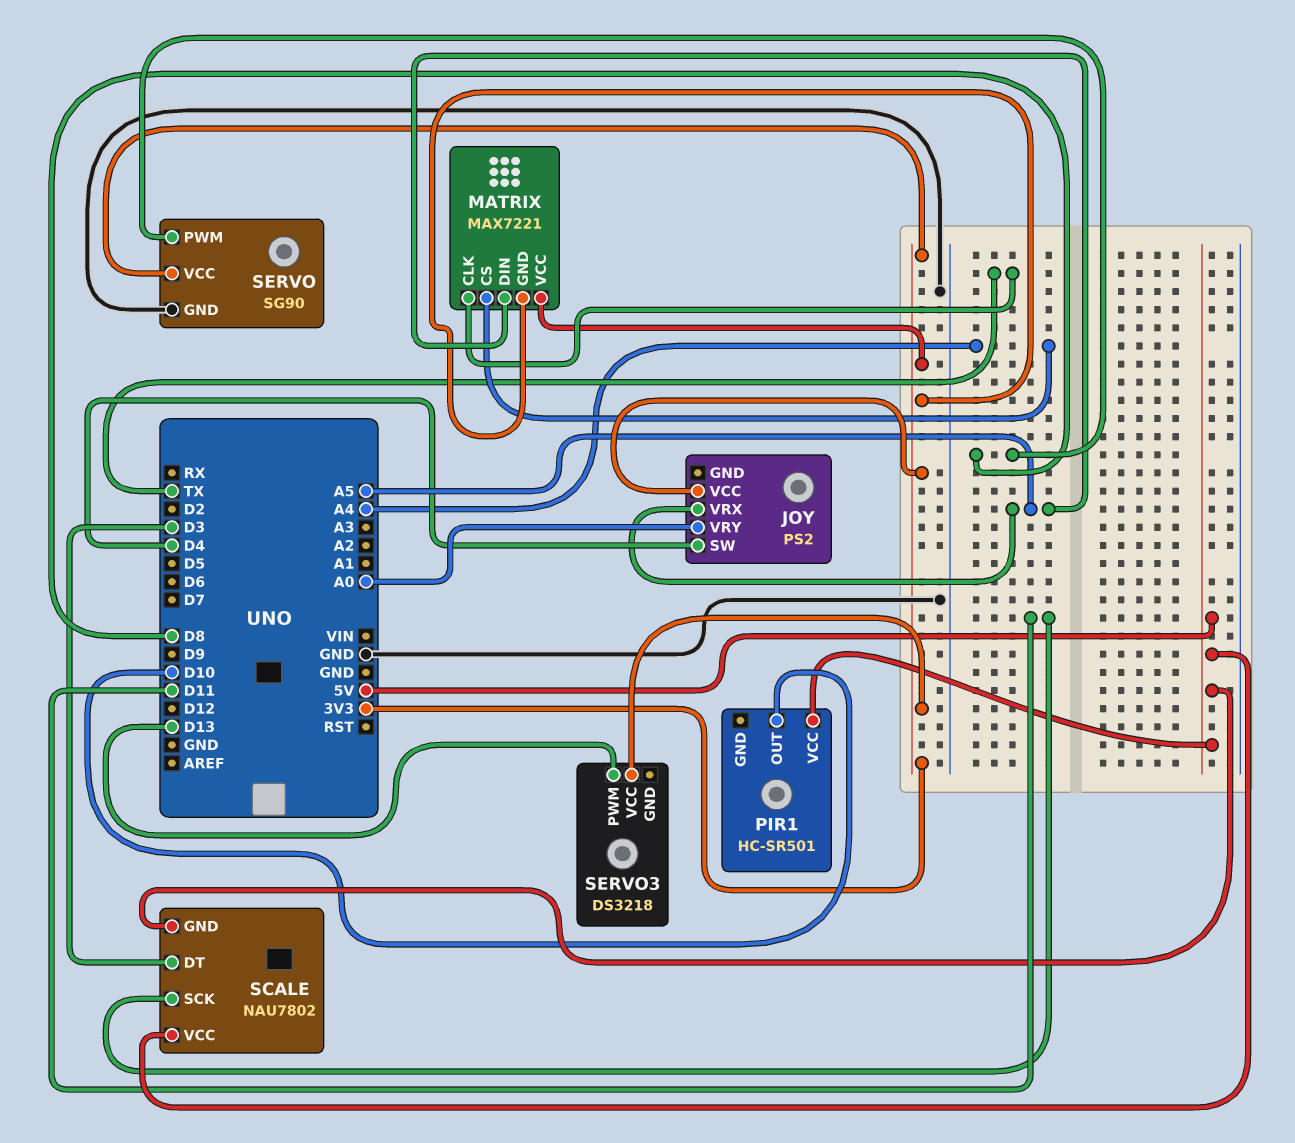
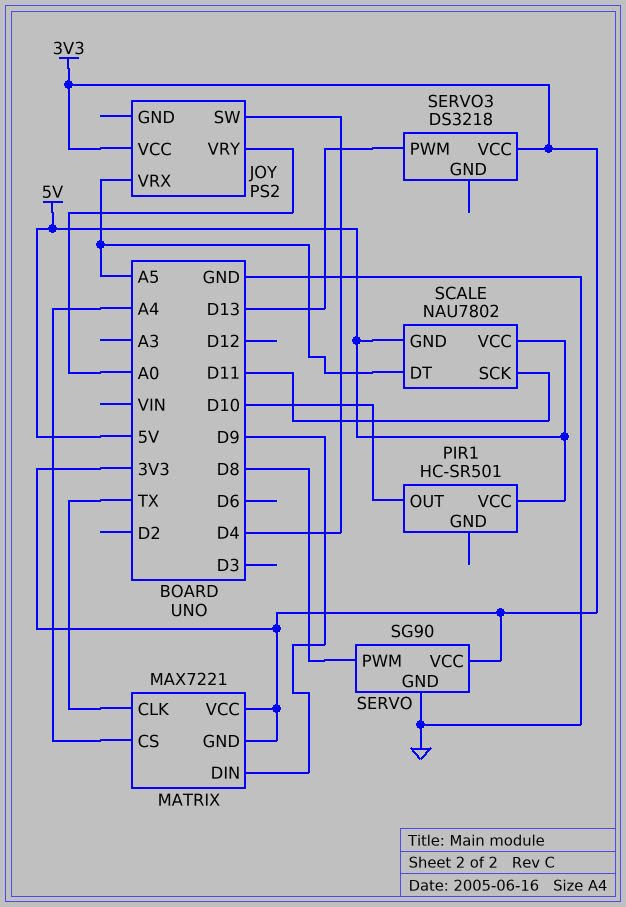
MATRIX pin DIN: A5 -> D9
SCALE pin DT: D3 -> A5

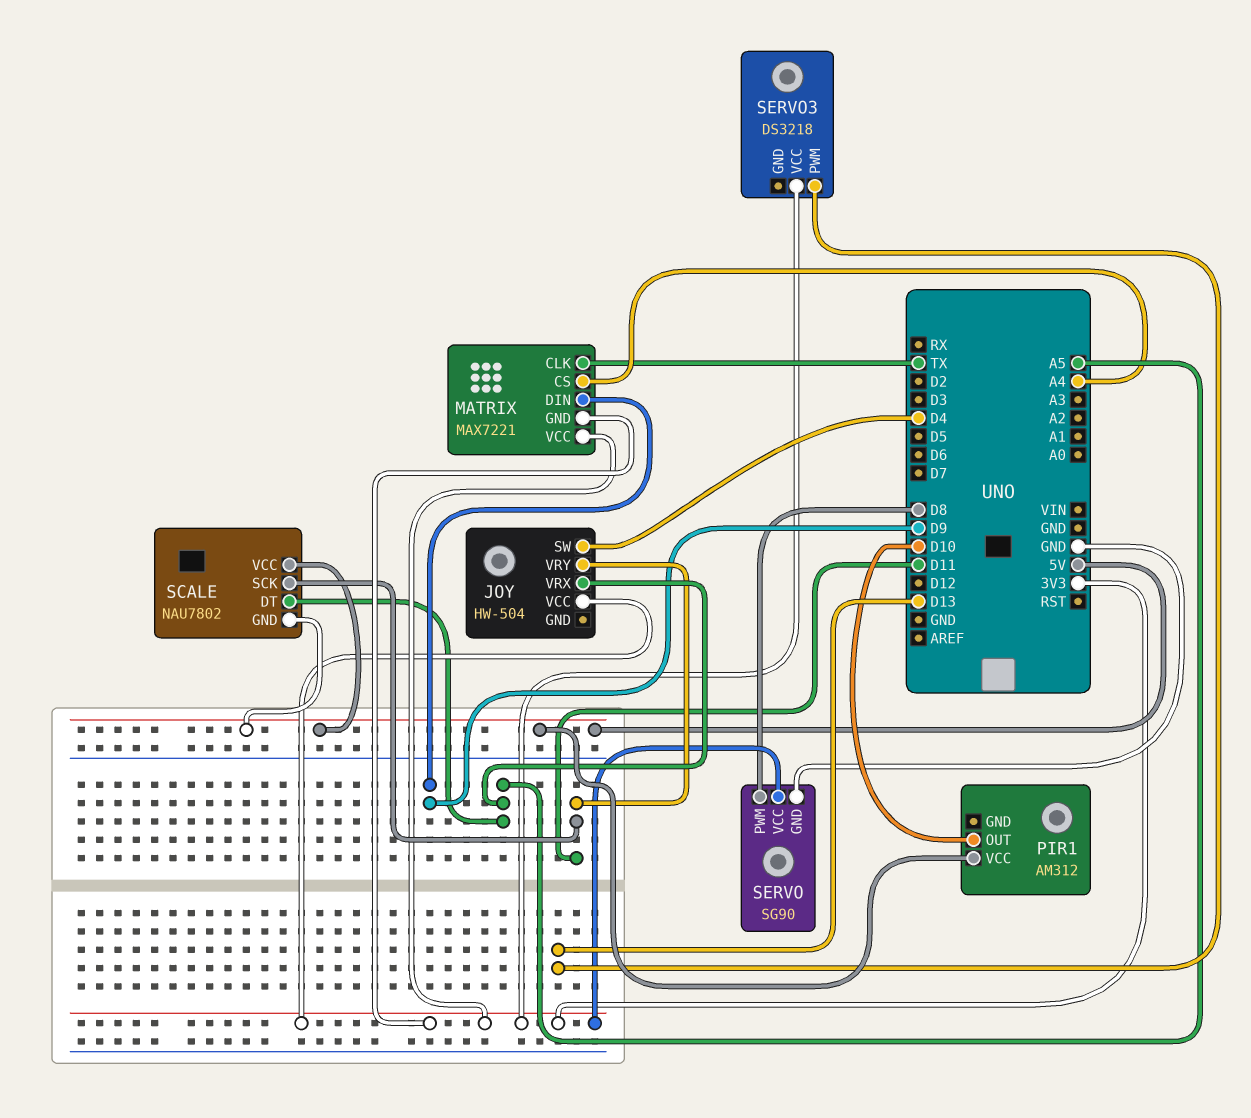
JOY: PS2 -> HW-504
JOY pin VRY: A0 -> D11
PIR1: HC-SR501 -> AM312

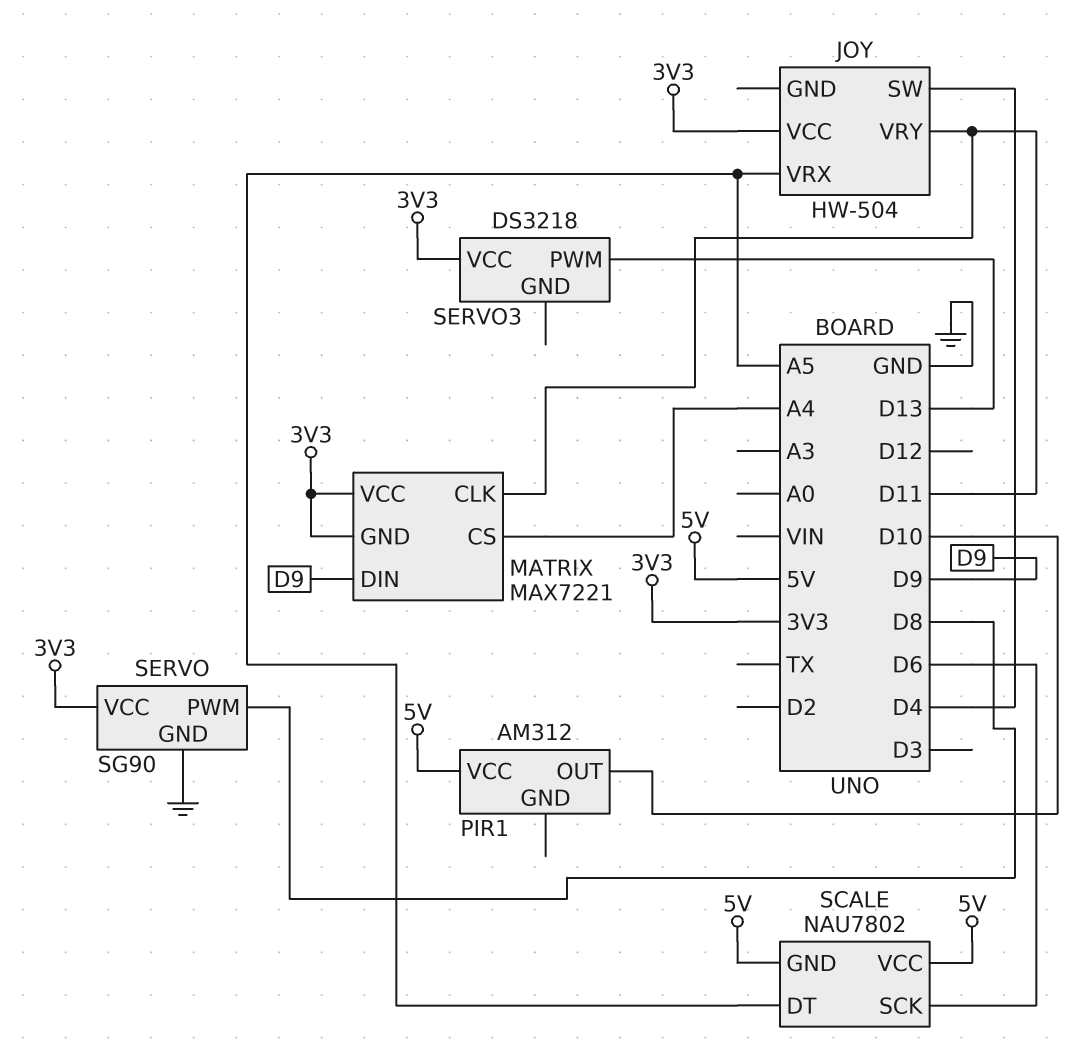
MATRIX pin CLK: TX -> D11
SCALE pin SCK: D11 -> D6

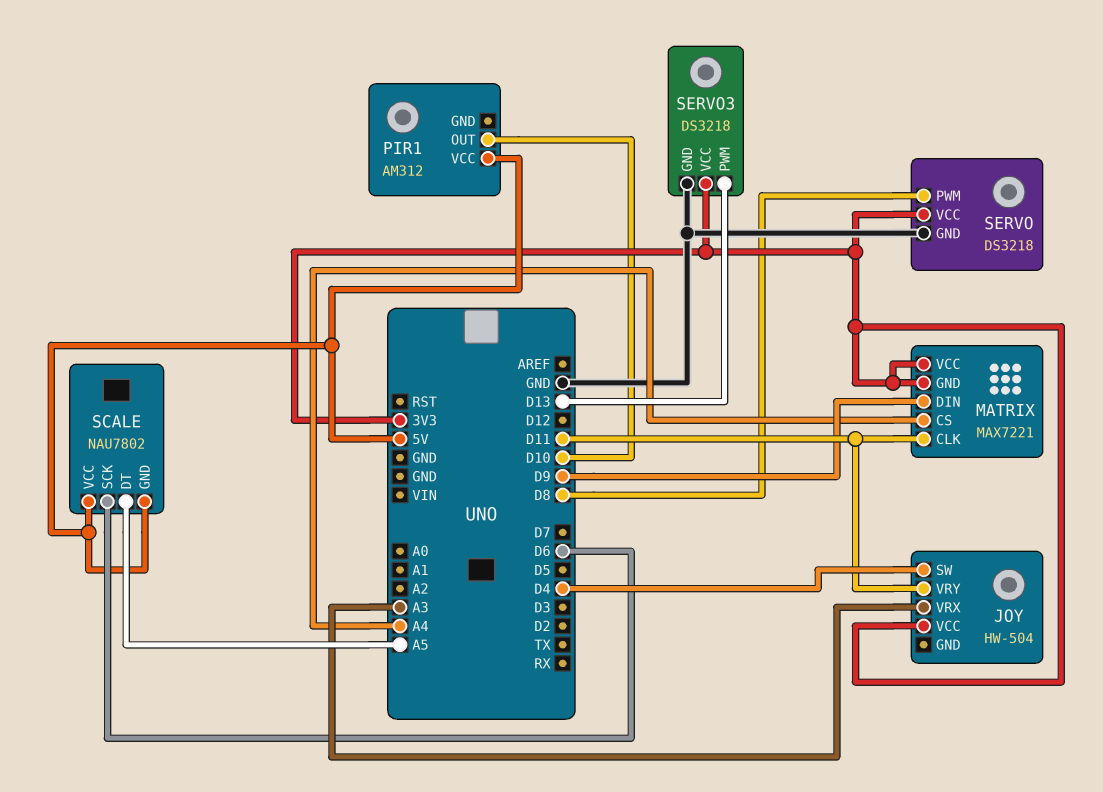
JOY pin VRX: A5 -> A3
SERVO: SG90 -> DS3218
SERVO3 pin GND: none -> GND

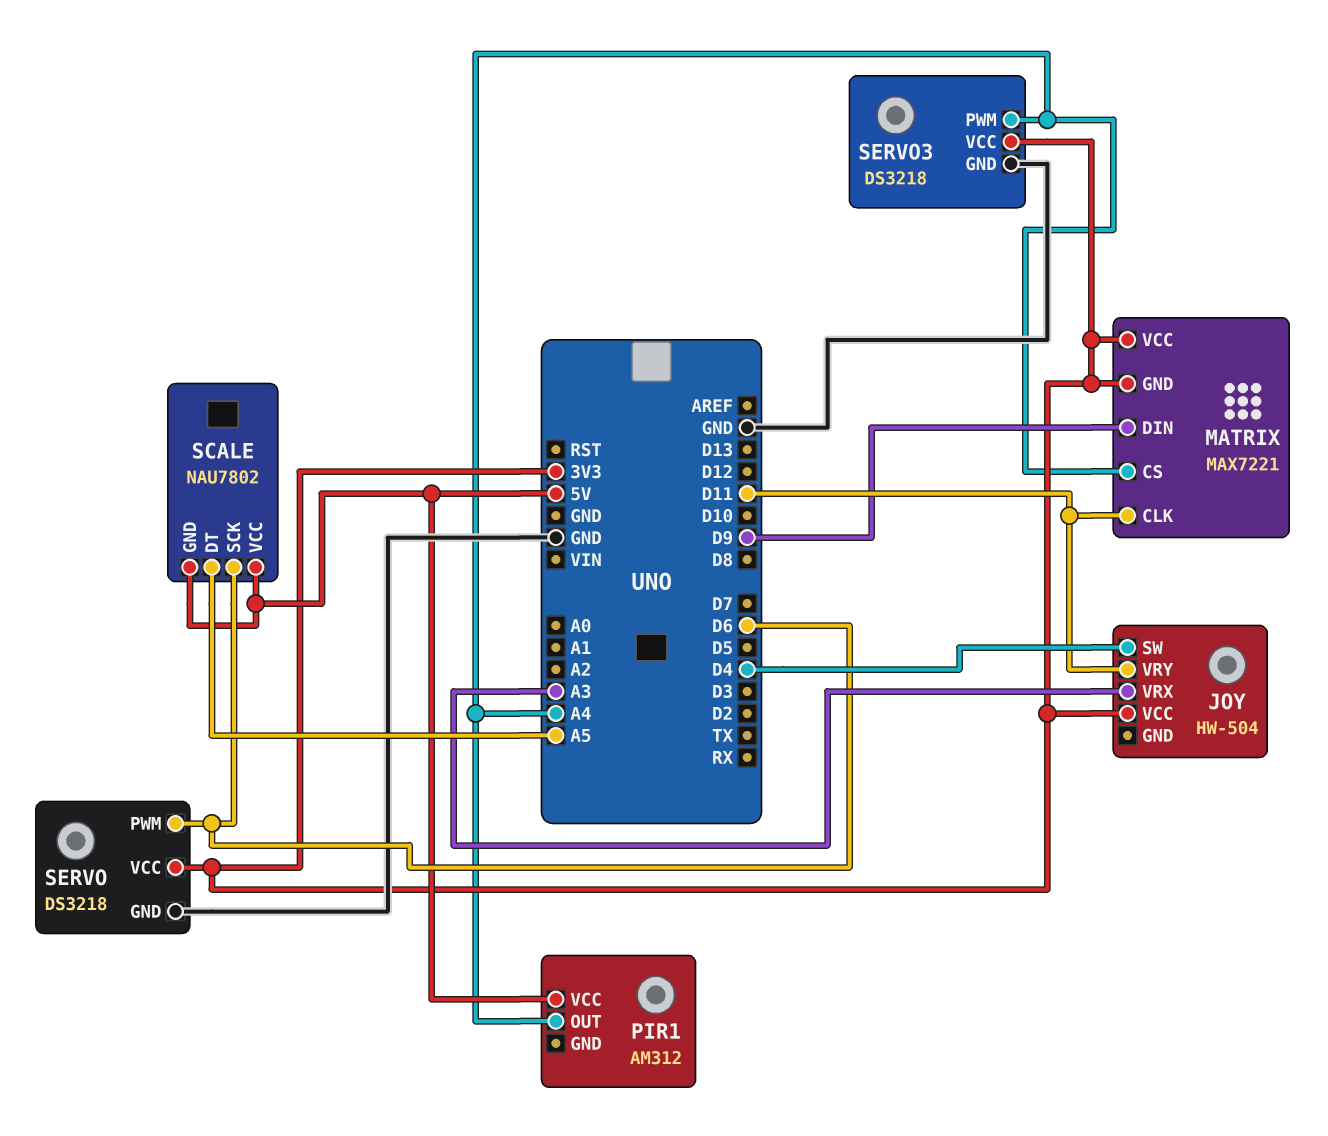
PIR1 pin OUT: D10 -> A4
SERVO pin PWM: D8 -> D6
SERVO3 pin PWM: D13 -> A4

